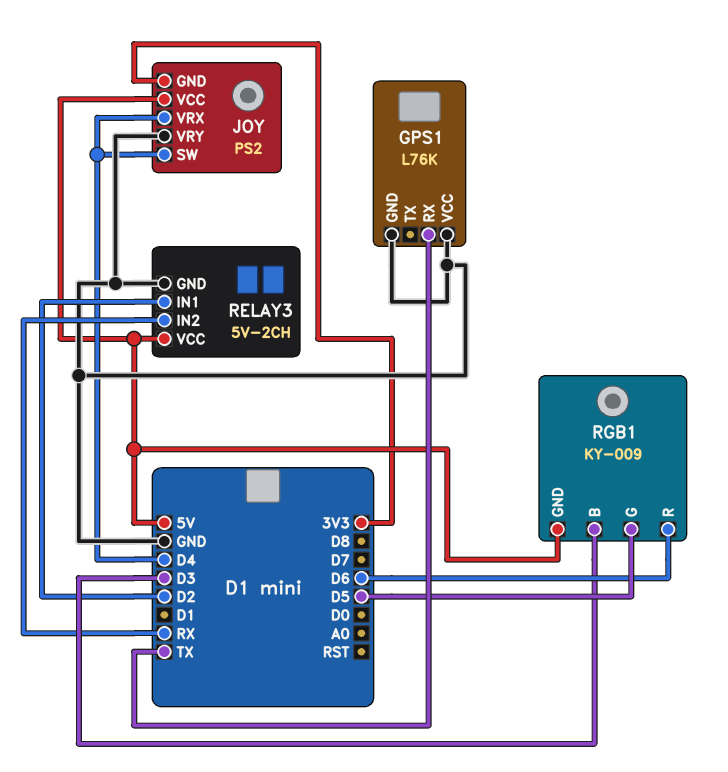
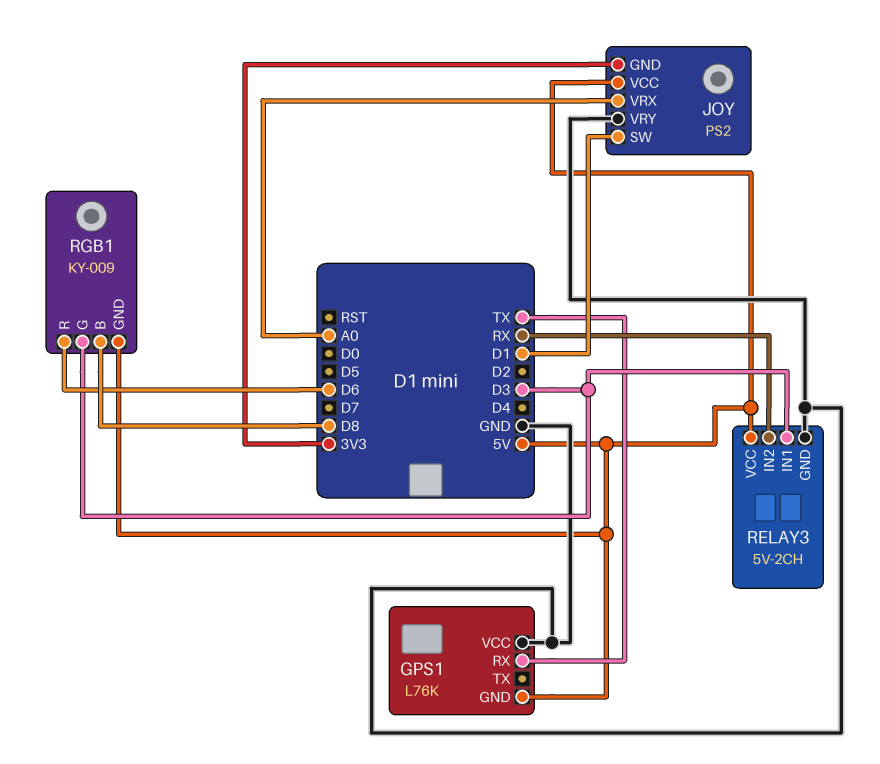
GPS1 pin GND: GND -> 5V
JOY pin SW: D4 -> D1
JOY pin VRX: D4 -> A0
RELAY3 pin IN1: D2 -> D3
RGB1 pin B: D3 -> D8
RGB1 pin G: D5 -> D3

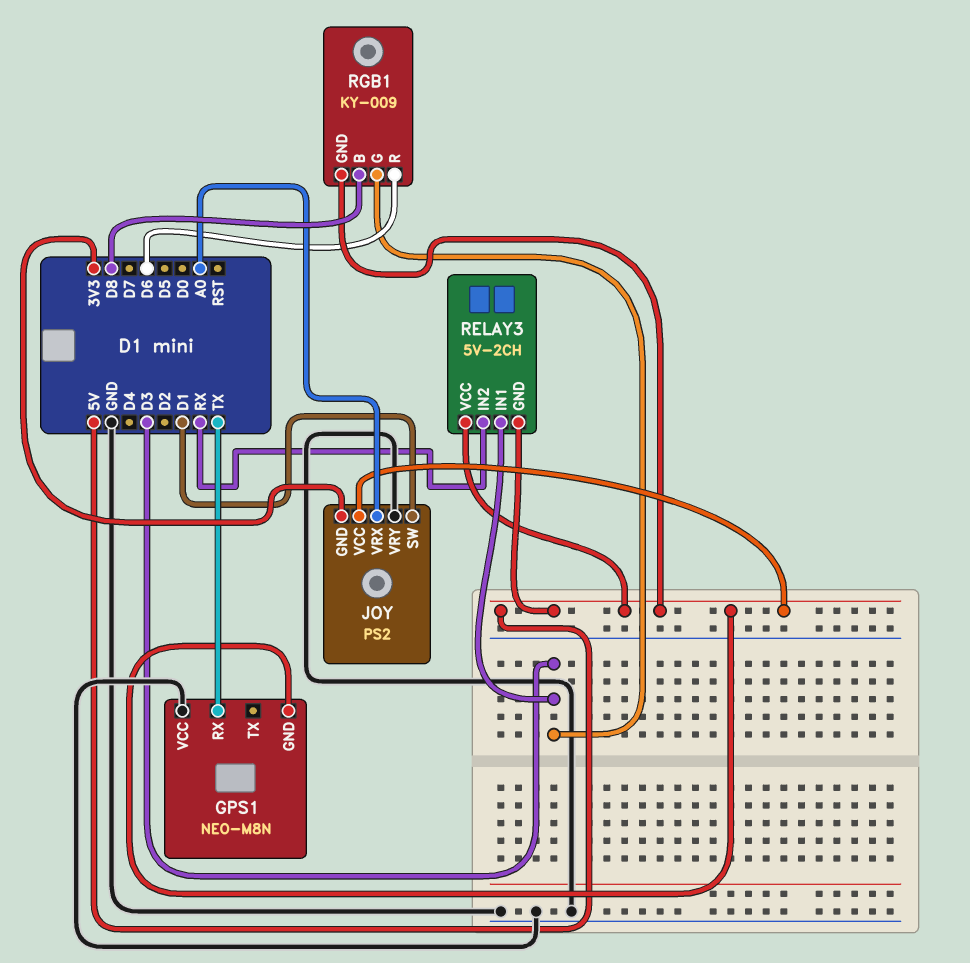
GPS1: L76K -> NEO-M8N
RELAY3 pin GND: GND -> 5V

